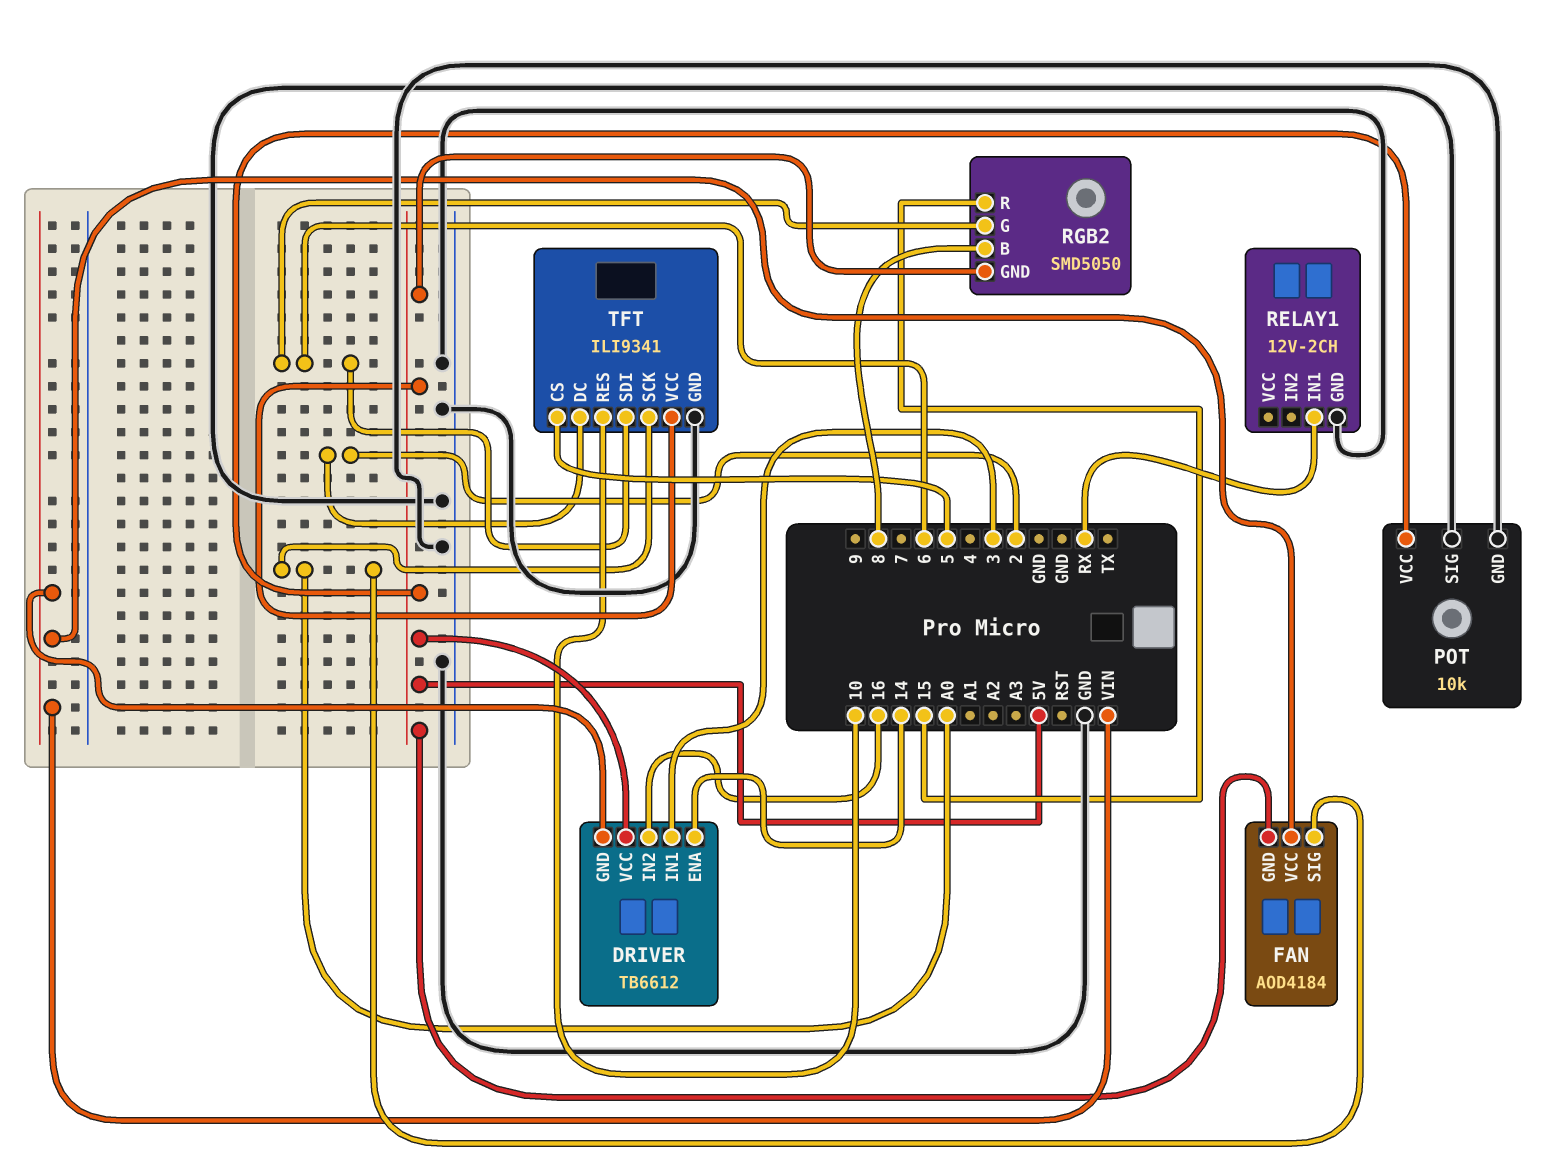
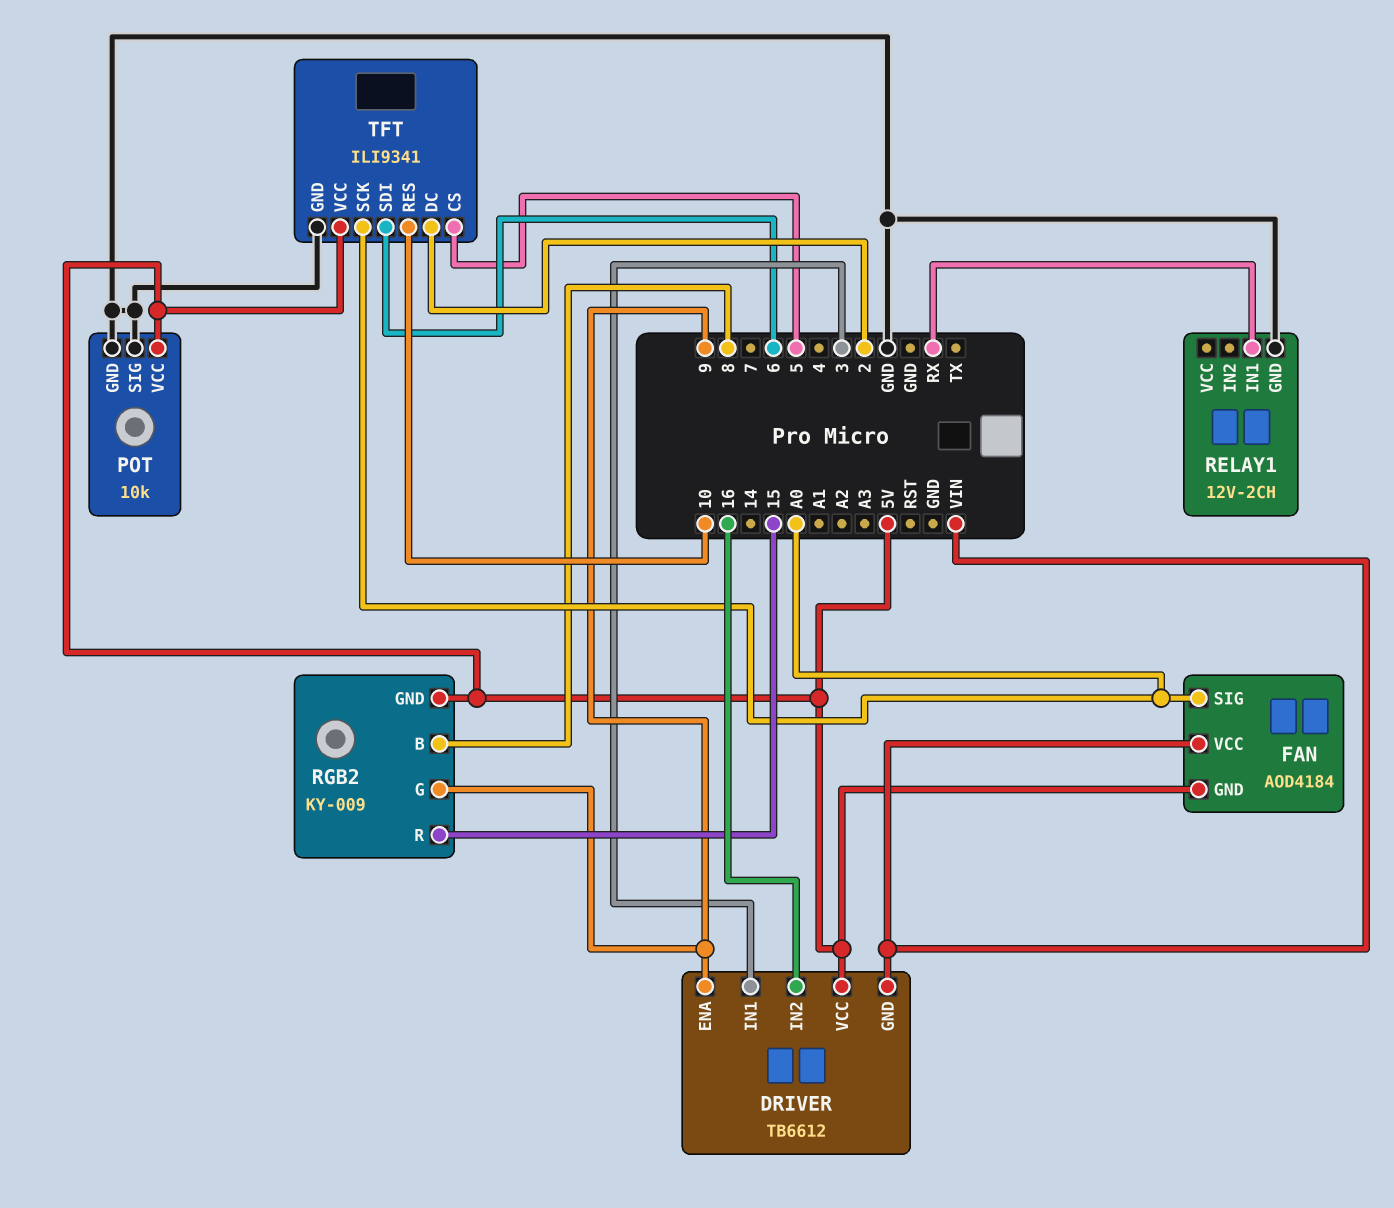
DRIVER pin ENA: 14 -> 9
RGB2: SMD5050 -> KY-009
RGB2 pin G: 6 -> 9

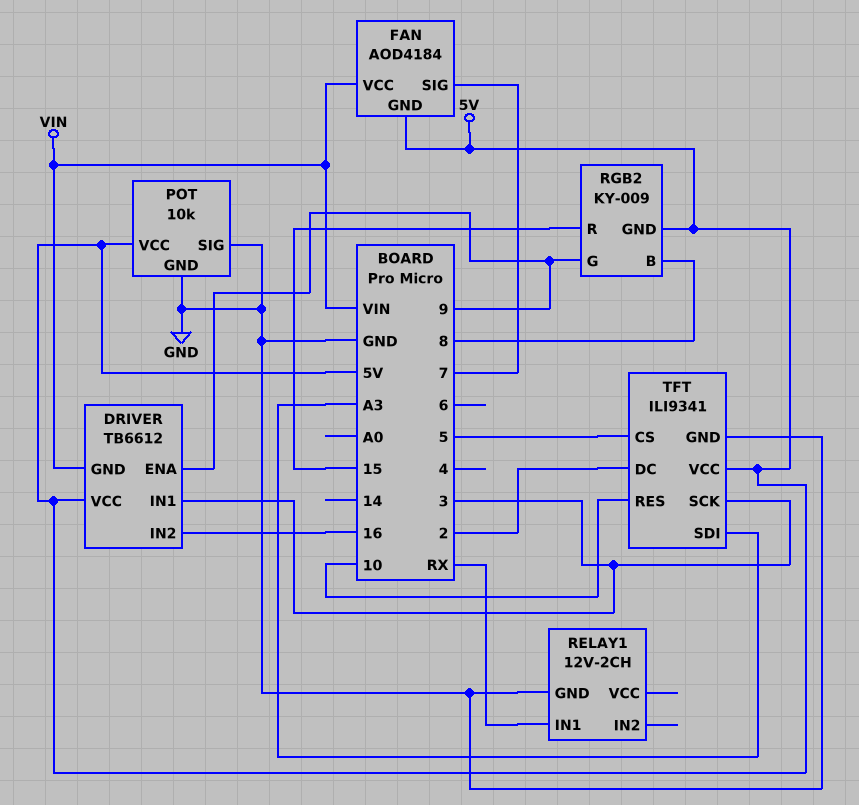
FAN pin SIG: A0 -> 7
TFT pin SCK: A0 -> 3
TFT pin SDI: 6 -> A3

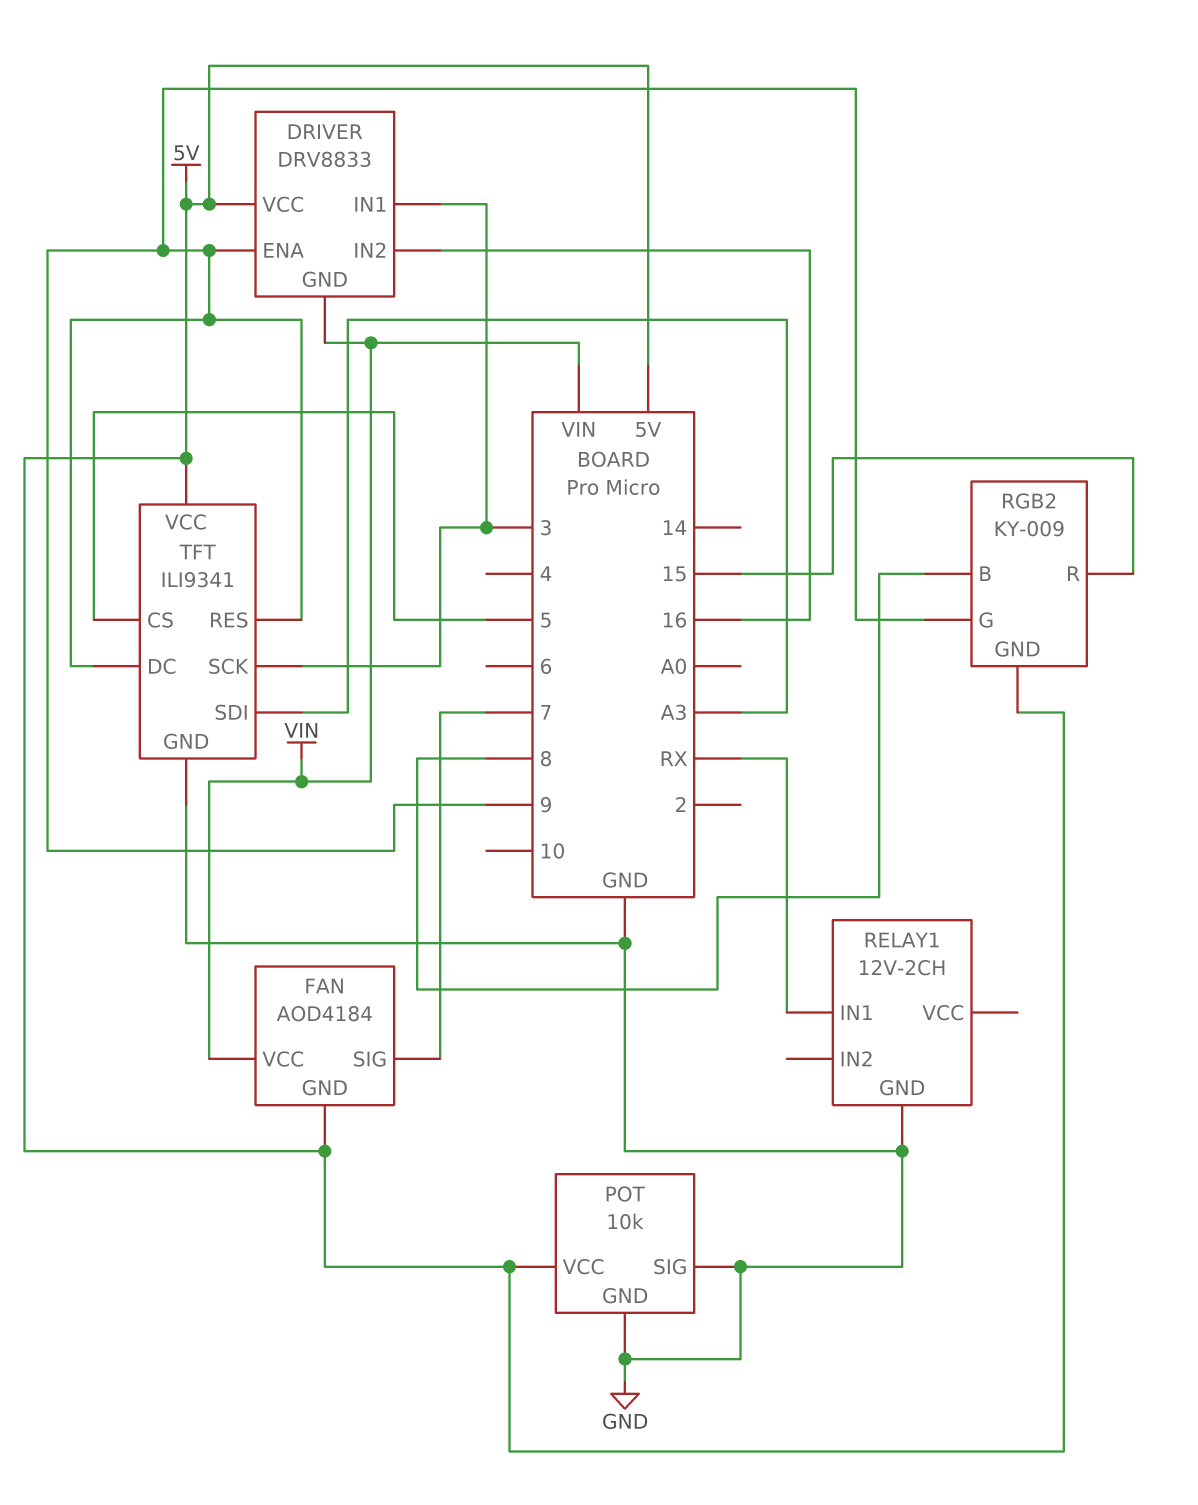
DRIVER: TB6612 -> DRV8833
TFT pin DC: 2 -> 9
TFT pin RES: 10 -> 9

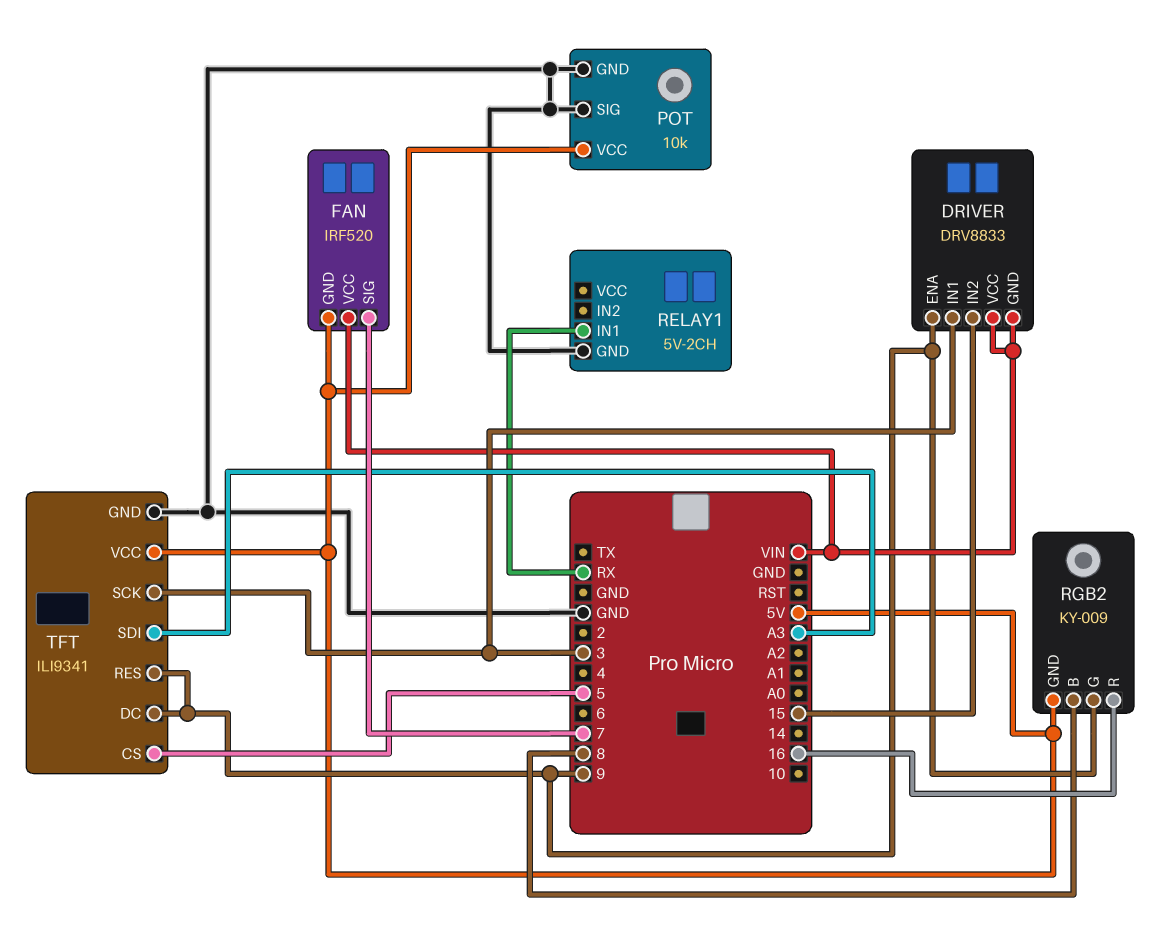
DRIVER pin IN2: 16 -> 15
DRIVER pin VCC: 5V -> VIN
FAN: AOD4184 -> IRF520
RELAY1: 12V-2CH -> 5V-2CH
RGB2 pin R: 15 -> 16

